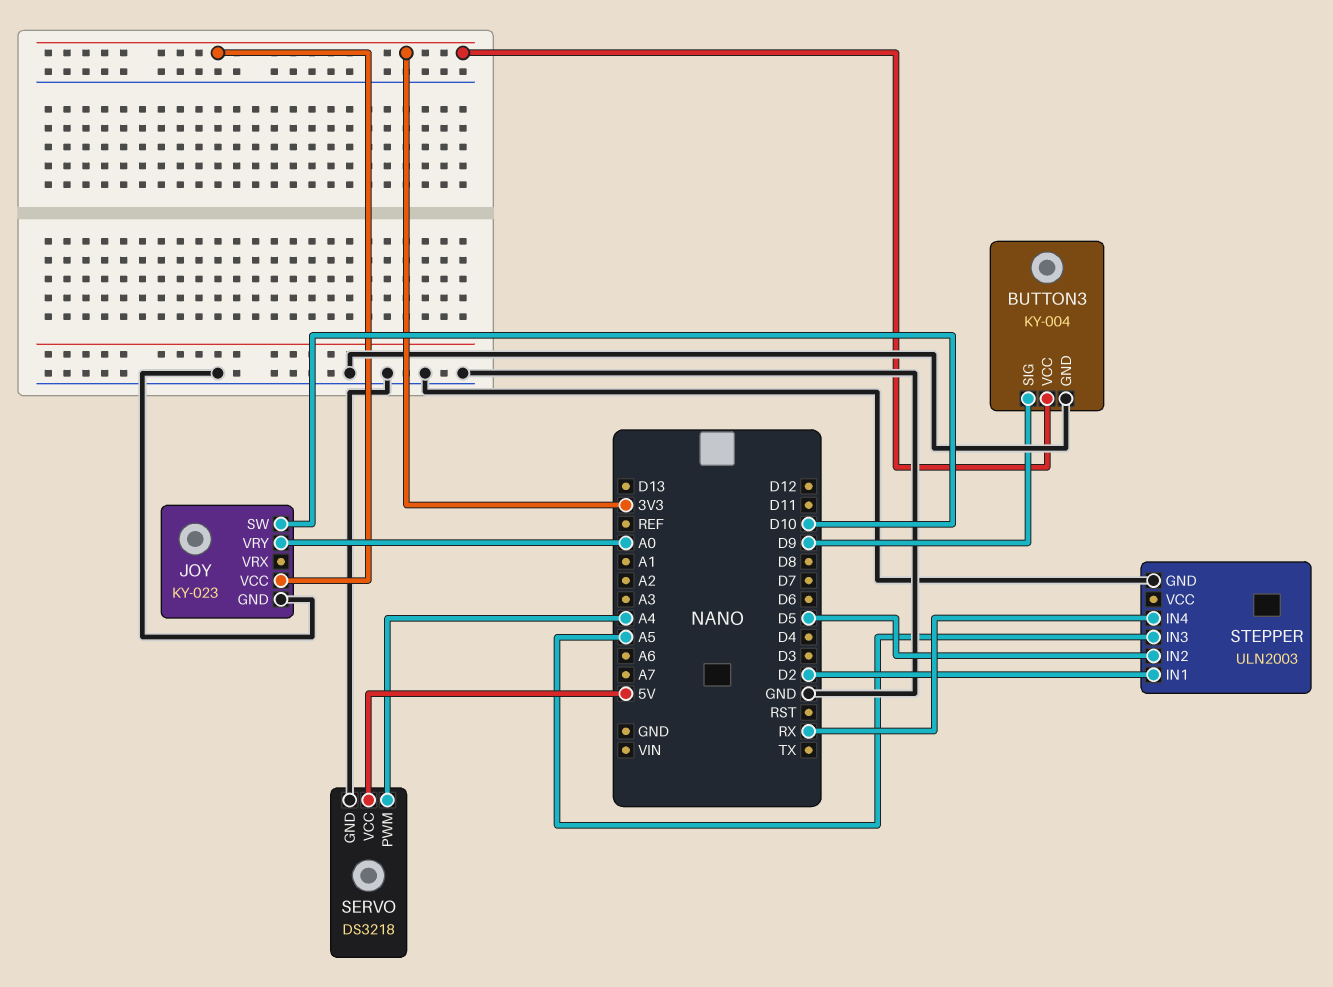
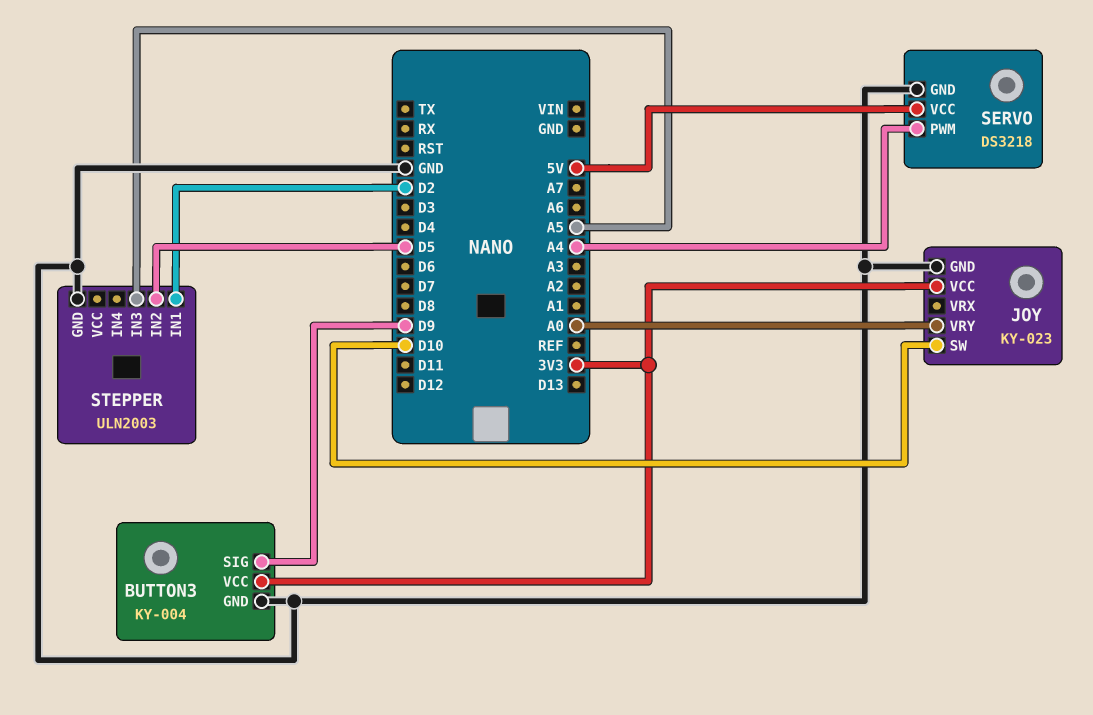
STEPPER pin IN4: RX -> none

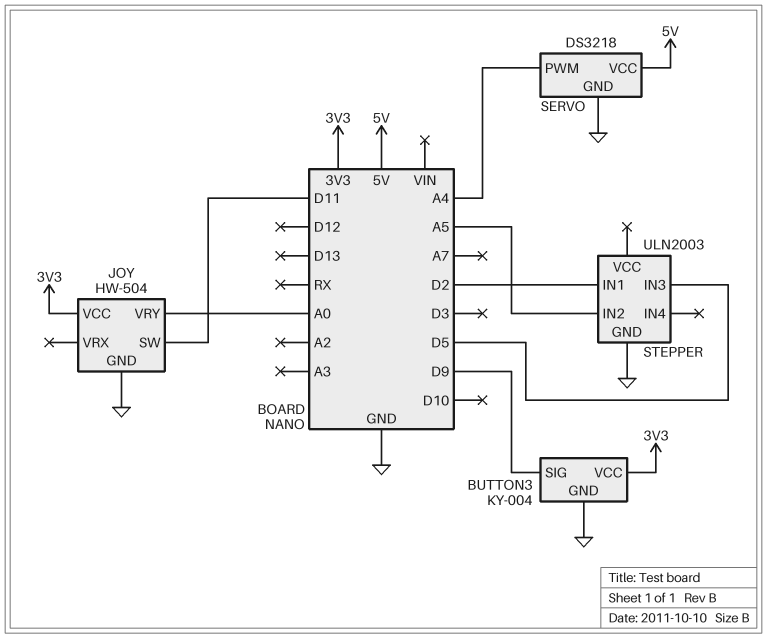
JOY: KY-023 -> HW-504
JOY pin SW: D10 -> D11
STEPPER pin IN2: D5 -> A5
STEPPER pin IN3: A5 -> D5

